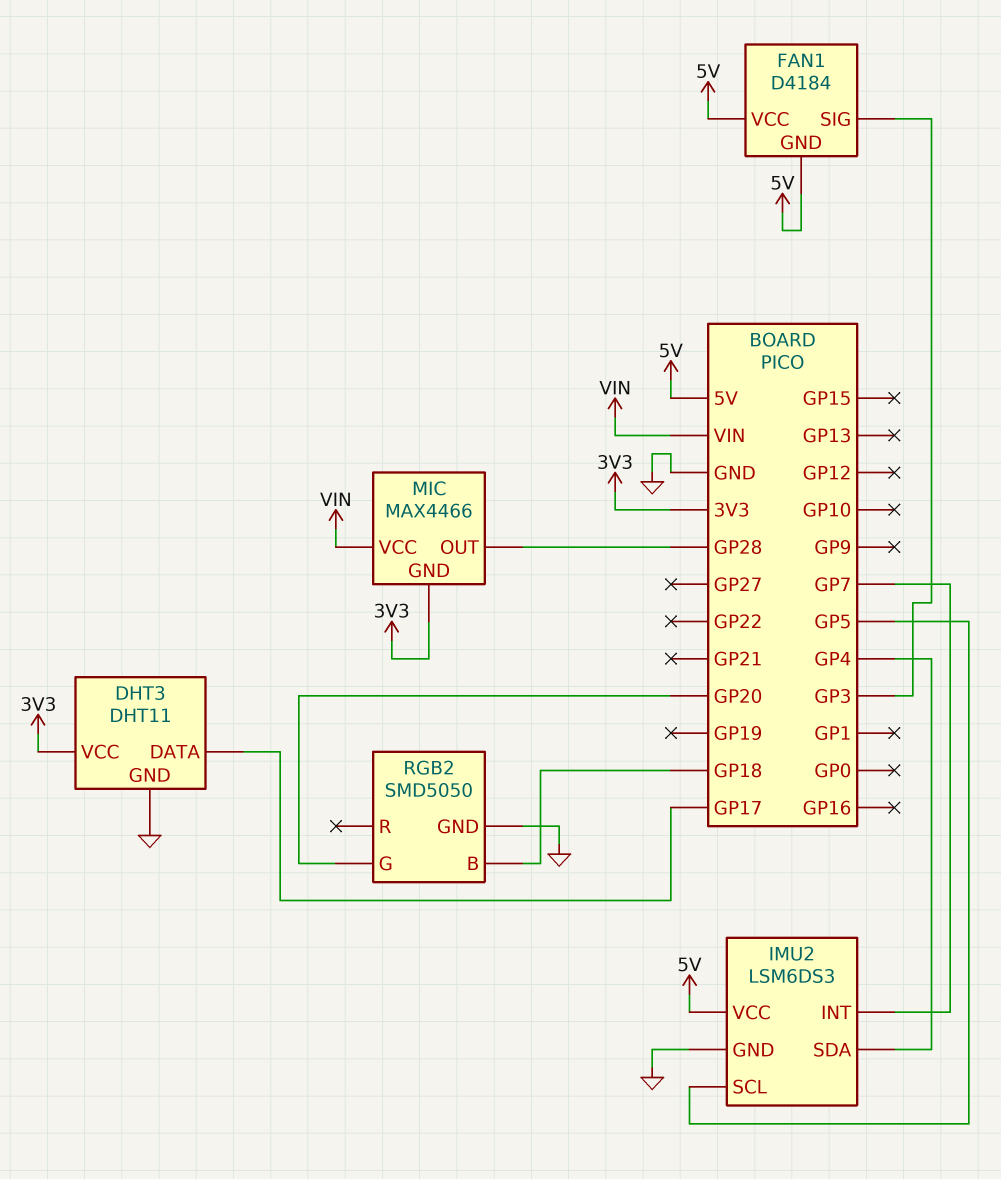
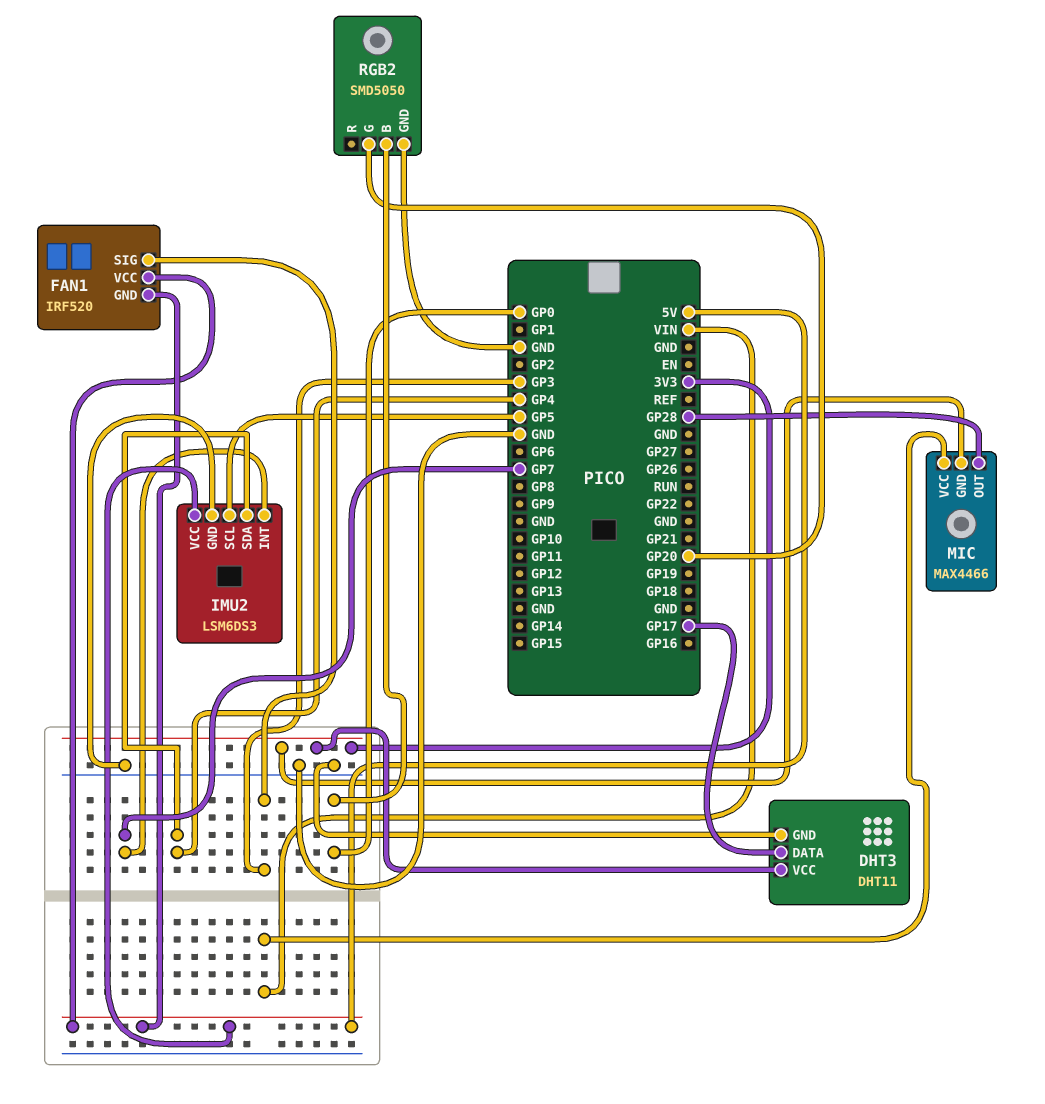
FAN1: D4184 -> IRF520
RGB2 pin B: GP18 -> GP0

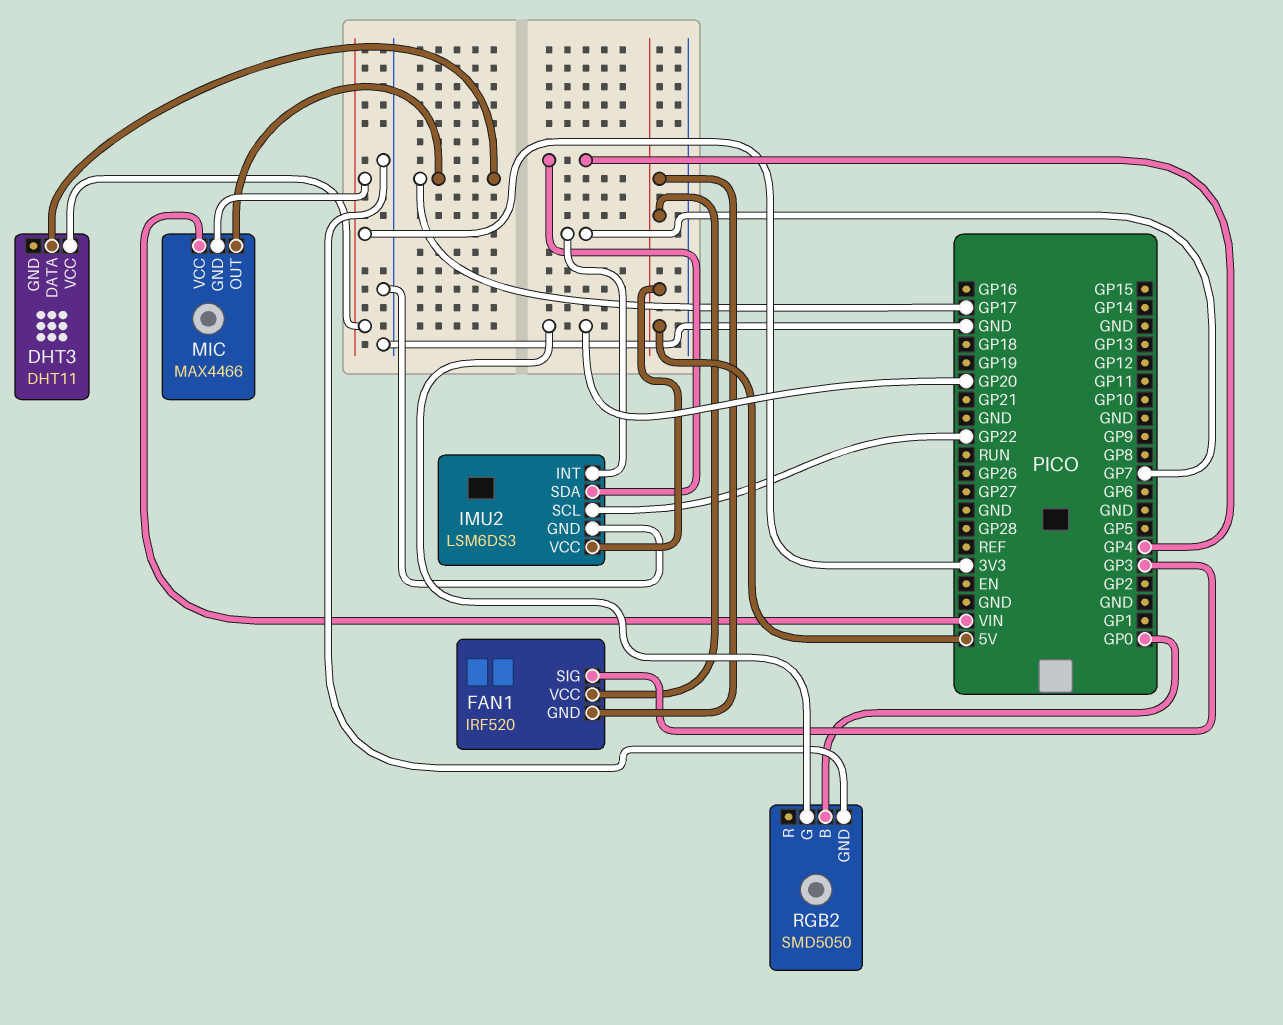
DHT3 pin GND: GND -> none
IMU2 pin SCL: GP5 -> GP22
MIC pin OUT: GP28 -> GP17

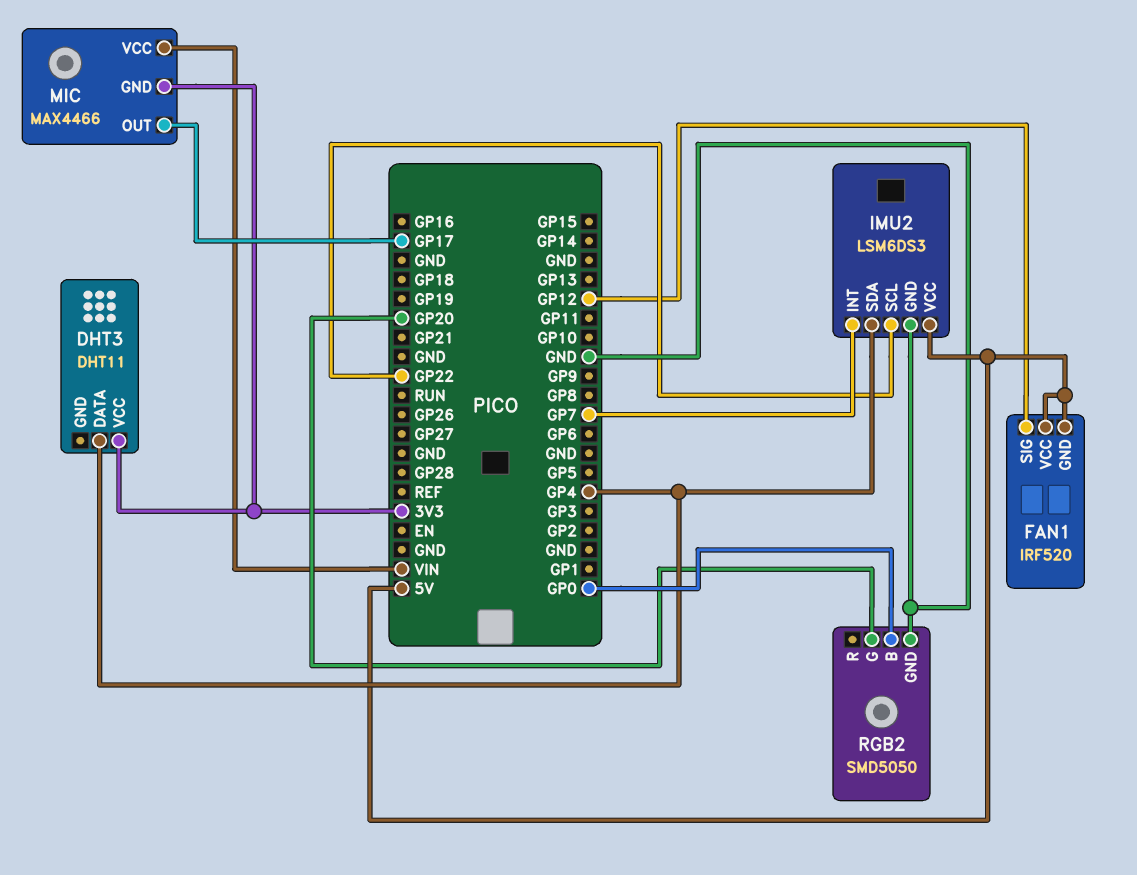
DHT3 pin DATA: GP17 -> GP4
FAN1 pin SIG: GP3 -> GP12

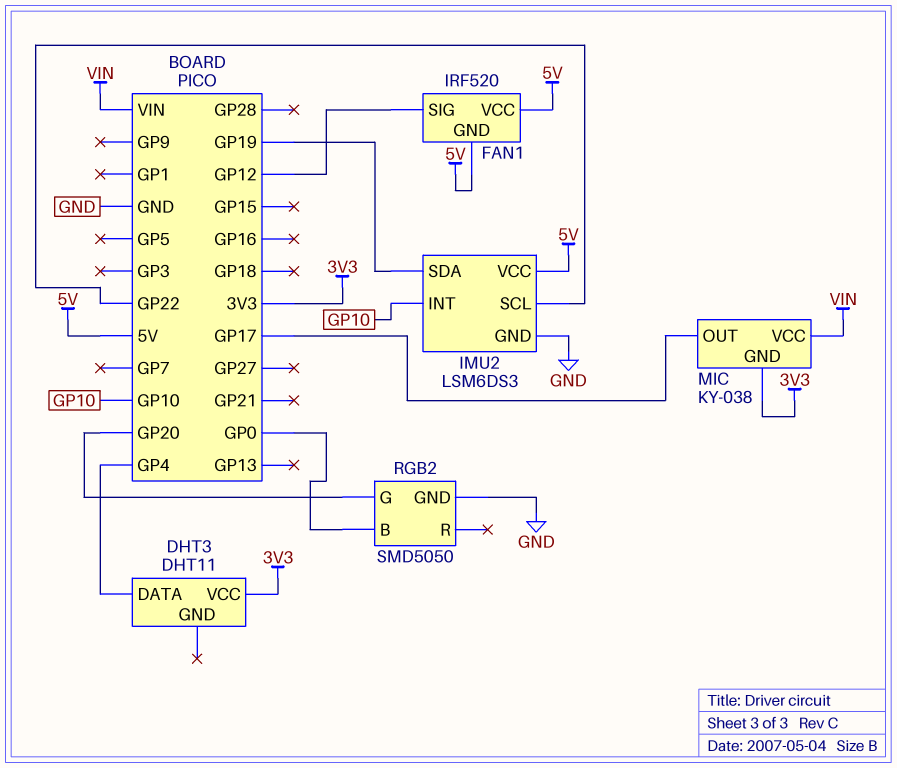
IMU2 pin INT: GP7 -> GP10
IMU2 pin SDA: GP4 -> GP19
MIC: MAX4466 -> KY-038

